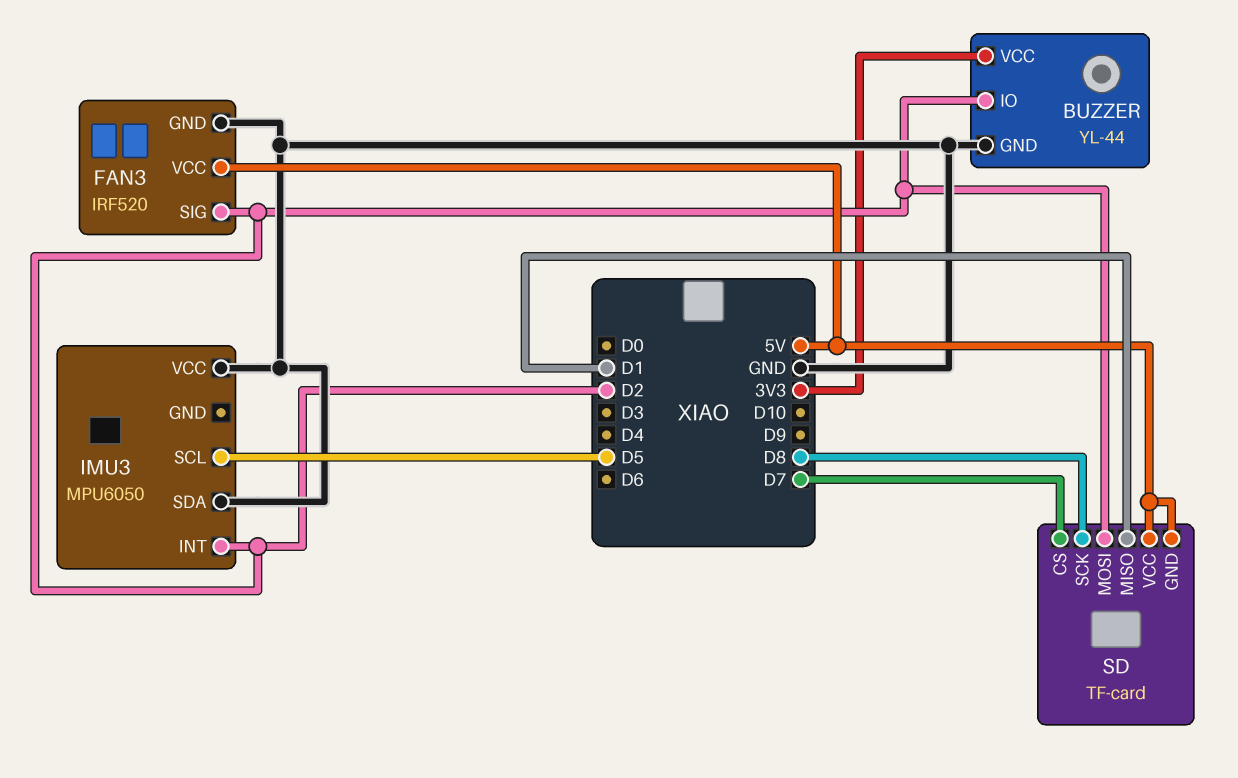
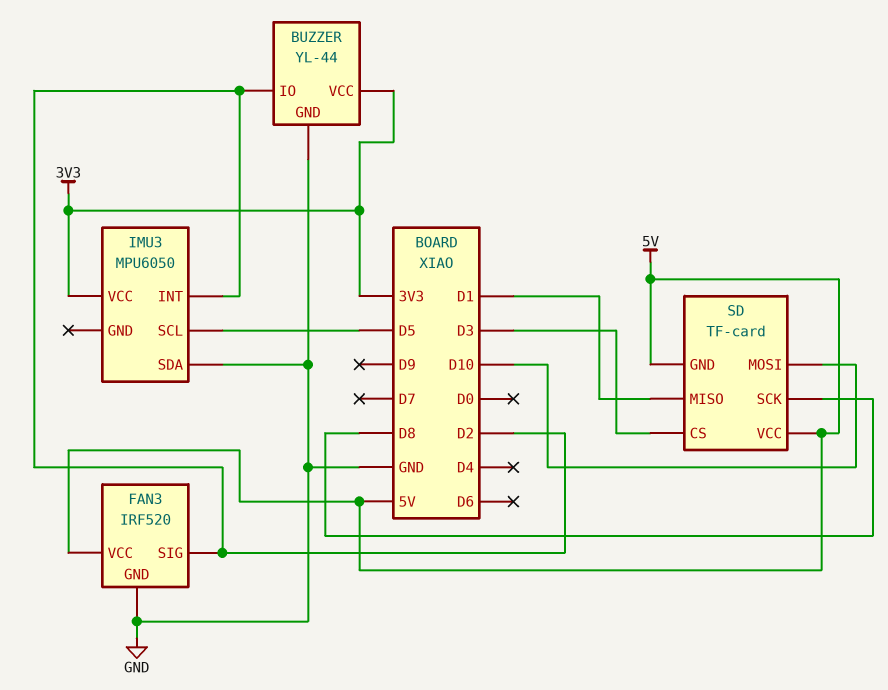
IMU3 pin VCC: GND -> 3V3
SD pin CS: D7 -> D3
SD pin MOSI: D2 -> D10

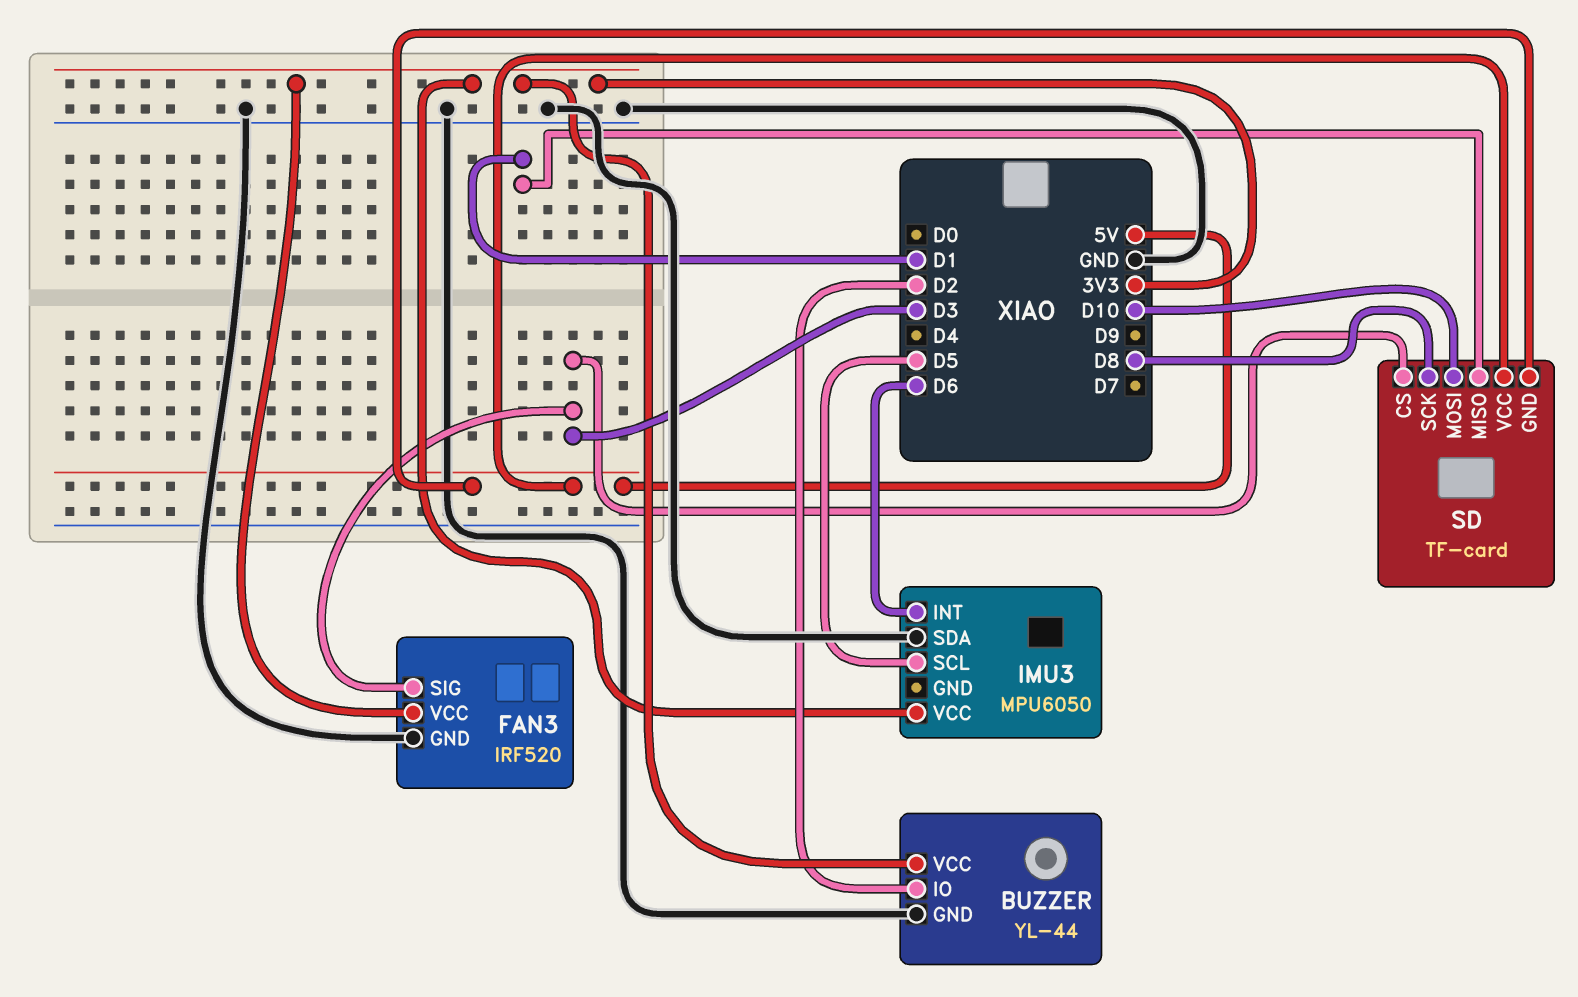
FAN3 pin SIG: D2 -> D3
FAN3 pin VCC: 5V -> 3V3
IMU3 pin INT: D2 -> D6

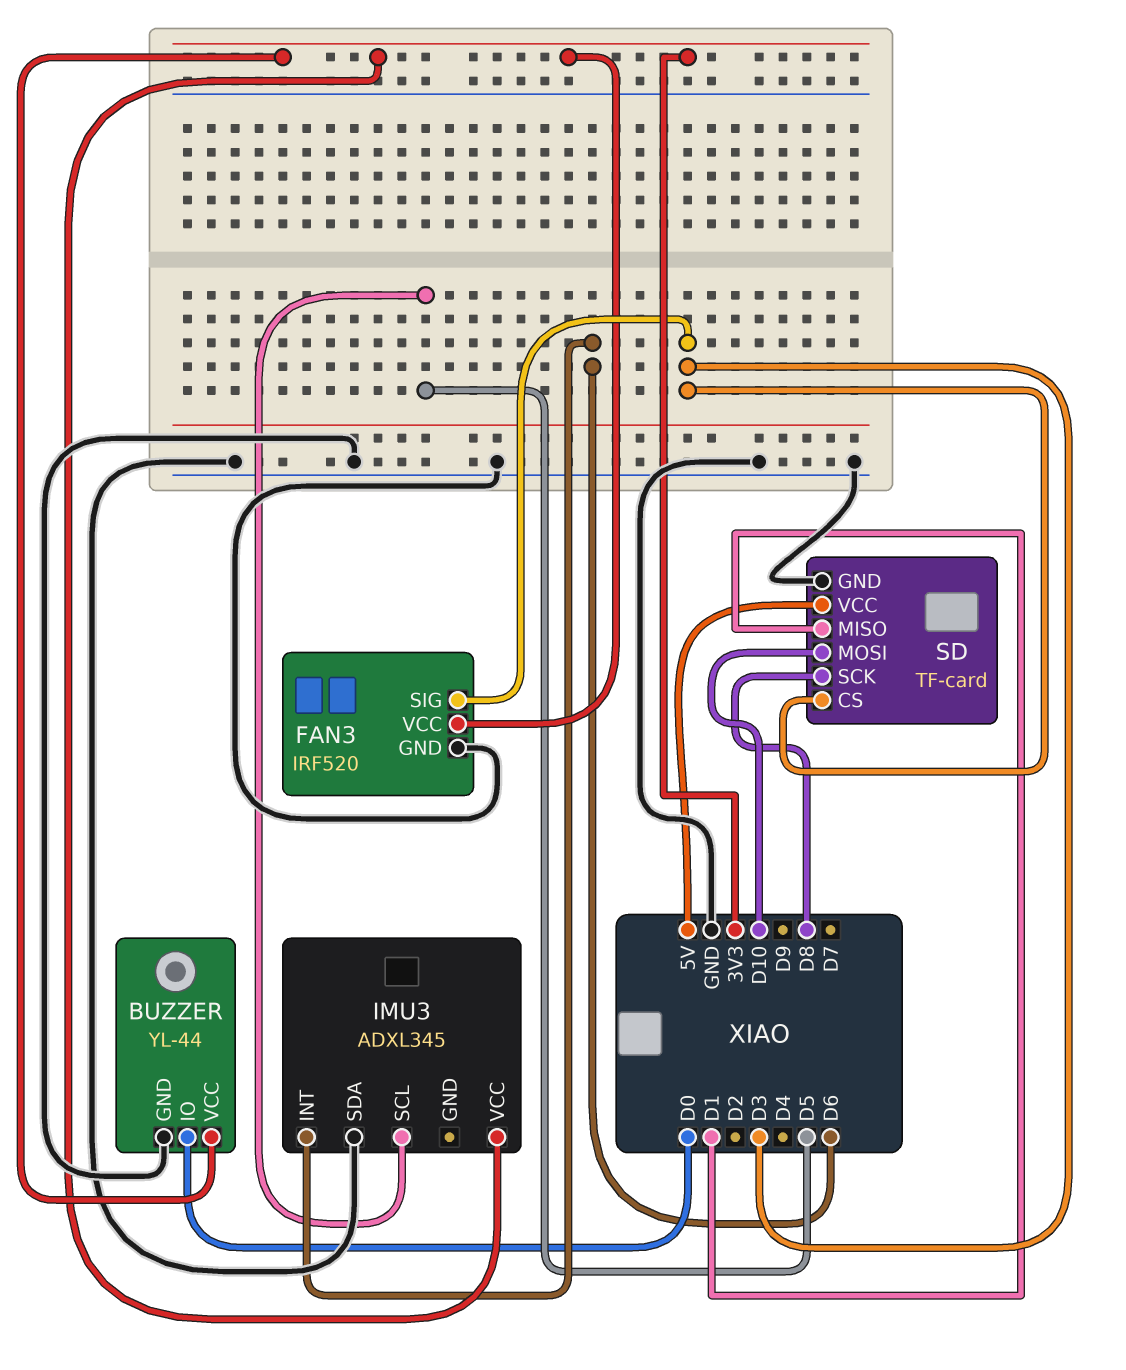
BUZZER pin IO: D2 -> D0
IMU3: MPU6050 -> ADXL345
SD pin GND: 5V -> GND

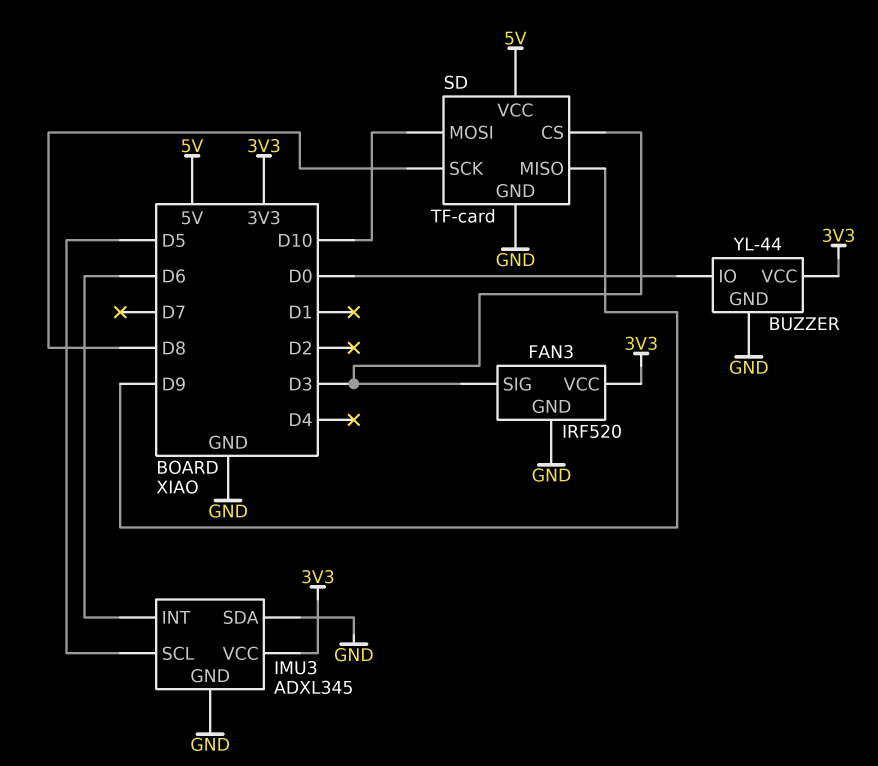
IMU3 pin GND: none -> GND
SD pin MISO: D1 -> D9

